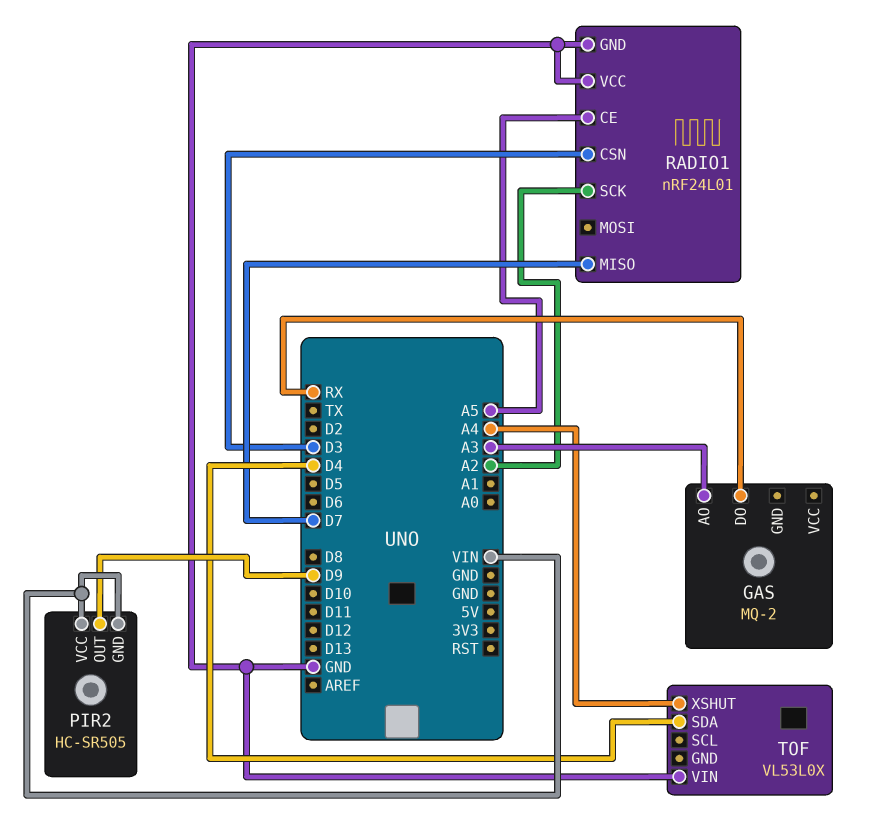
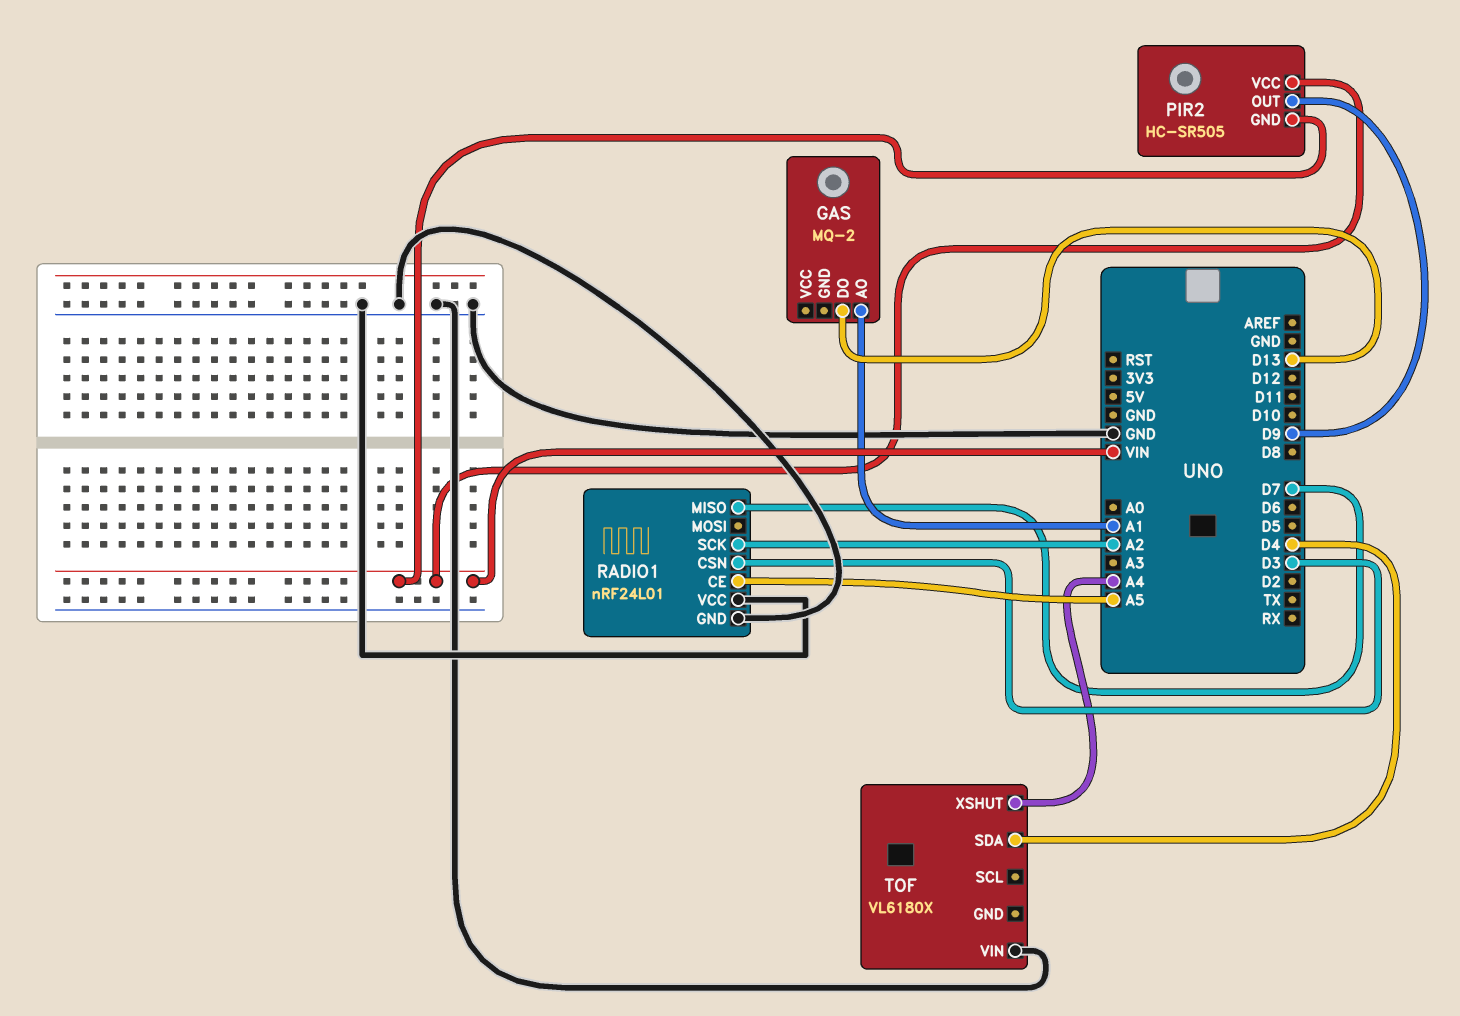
GAS pin AO: A3 -> A1
GAS pin DO: RX -> D13
TOF: VL53L0X -> VL6180X

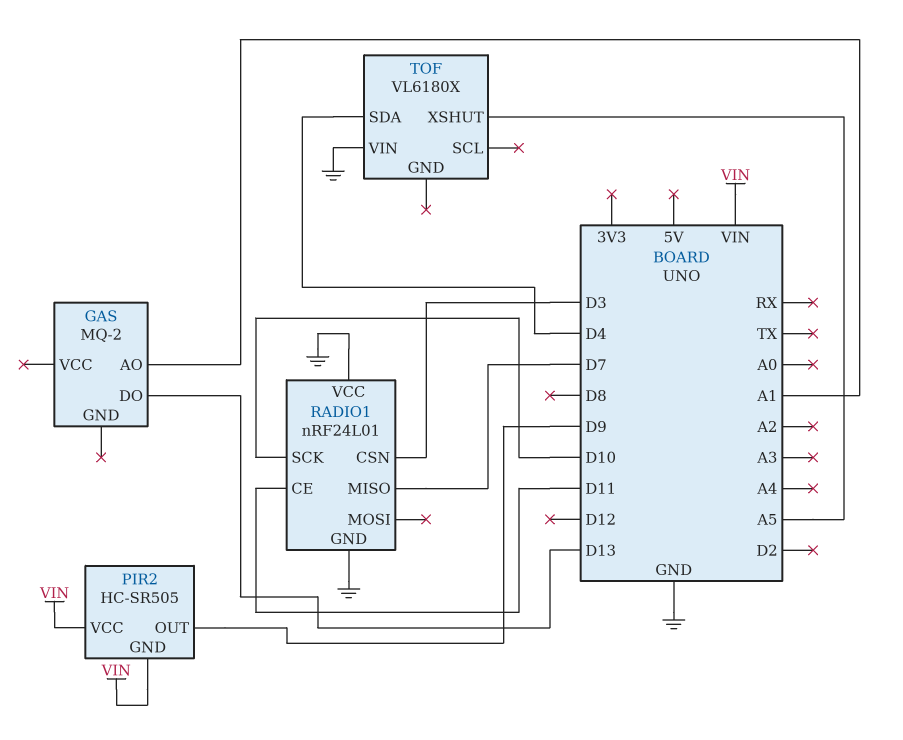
RADIO1 pin CE: A5 -> D11
RADIO1 pin SCK: A2 -> D10
TOF pin XSHUT: A4 -> A5

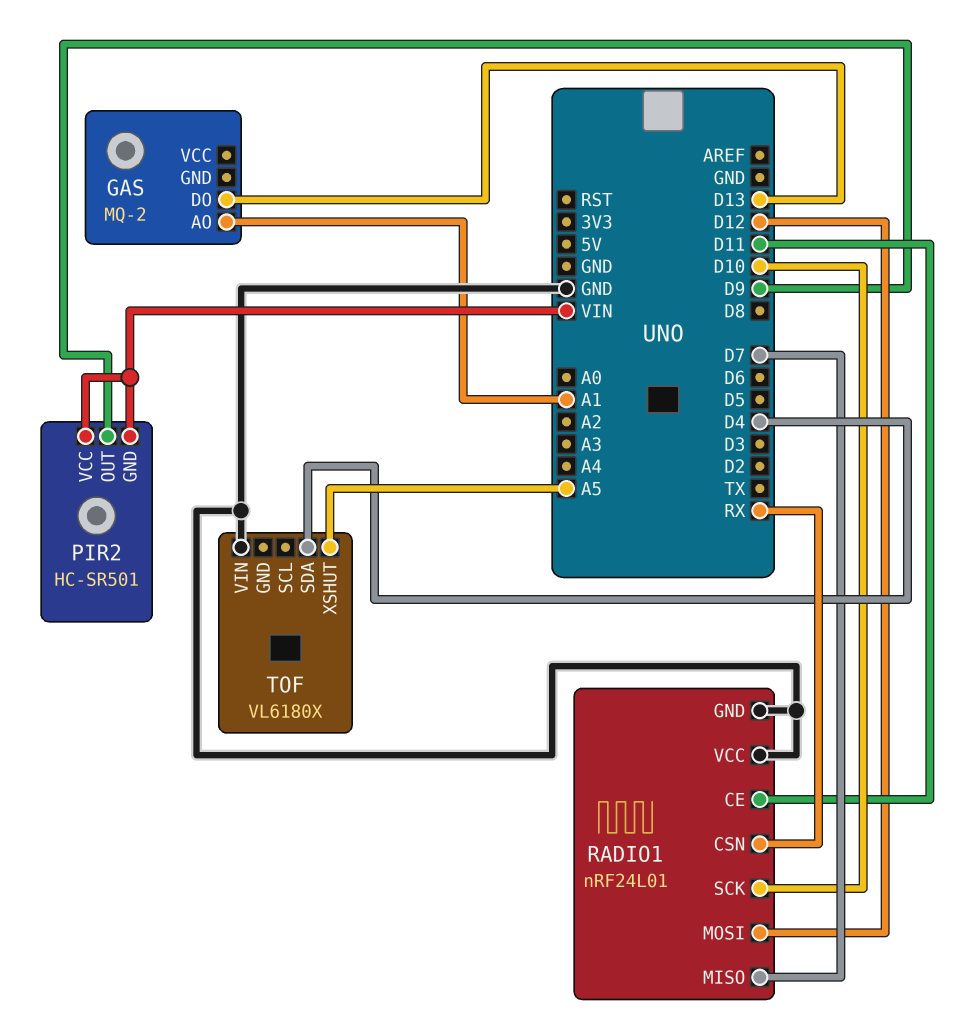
PIR2: HC-SR505 -> HC-SR501
RADIO1 pin CSN: D3 -> RX
RADIO1 pin MOSI: none -> D12

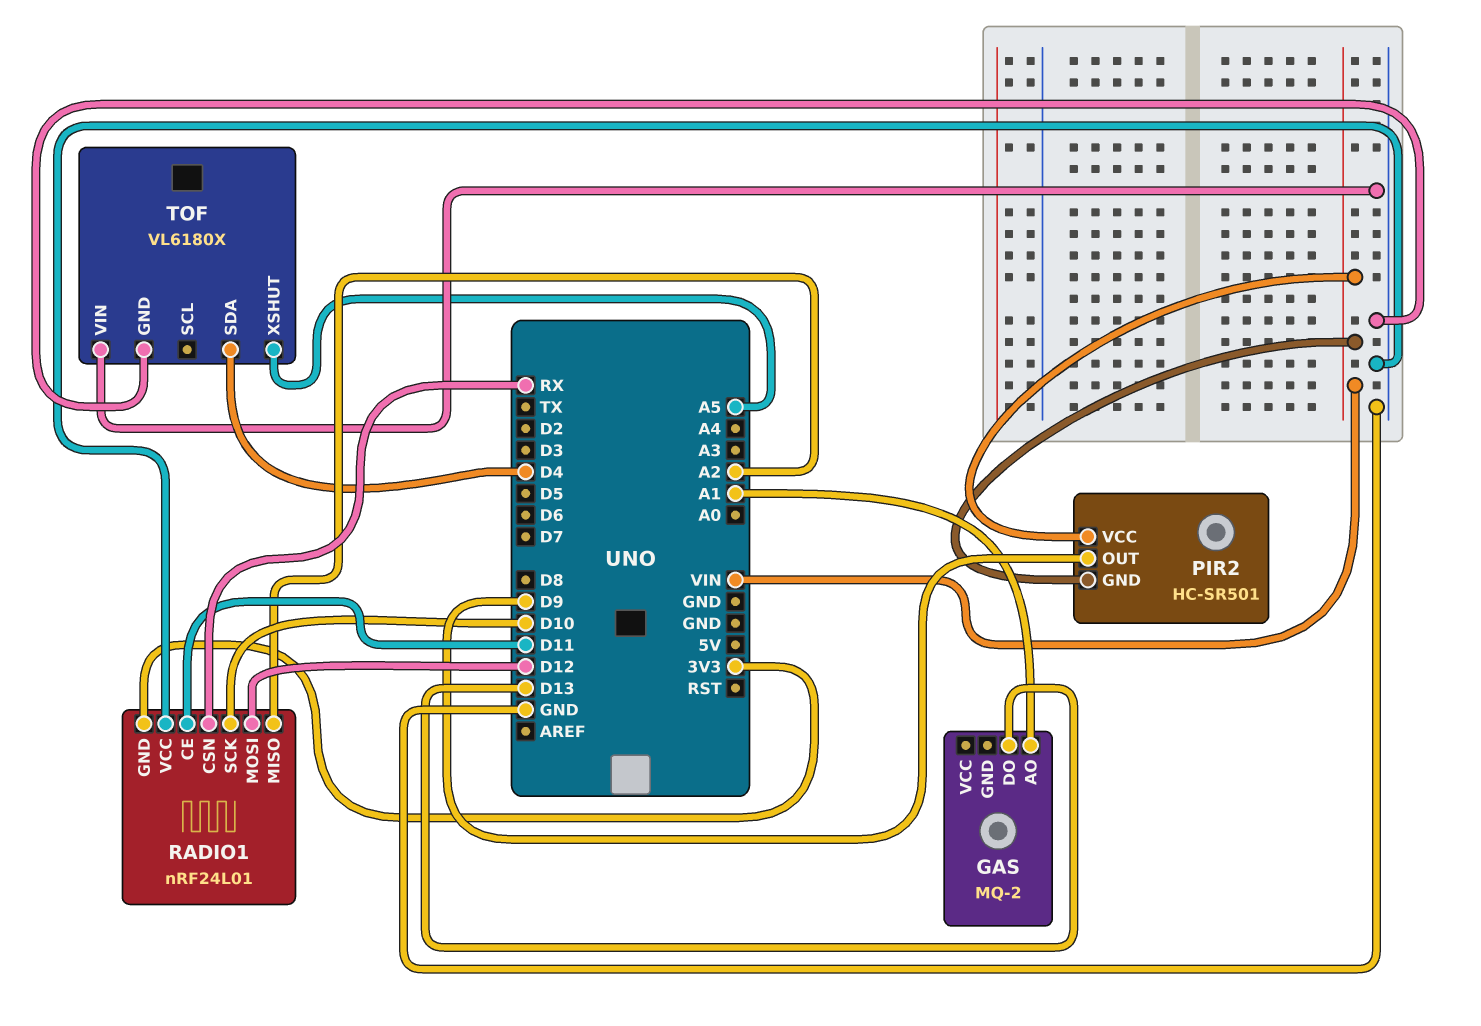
RADIO1 pin GND: GND -> 3V3
RADIO1 pin MISO: D7 -> A2
TOF pin GND: none -> GND

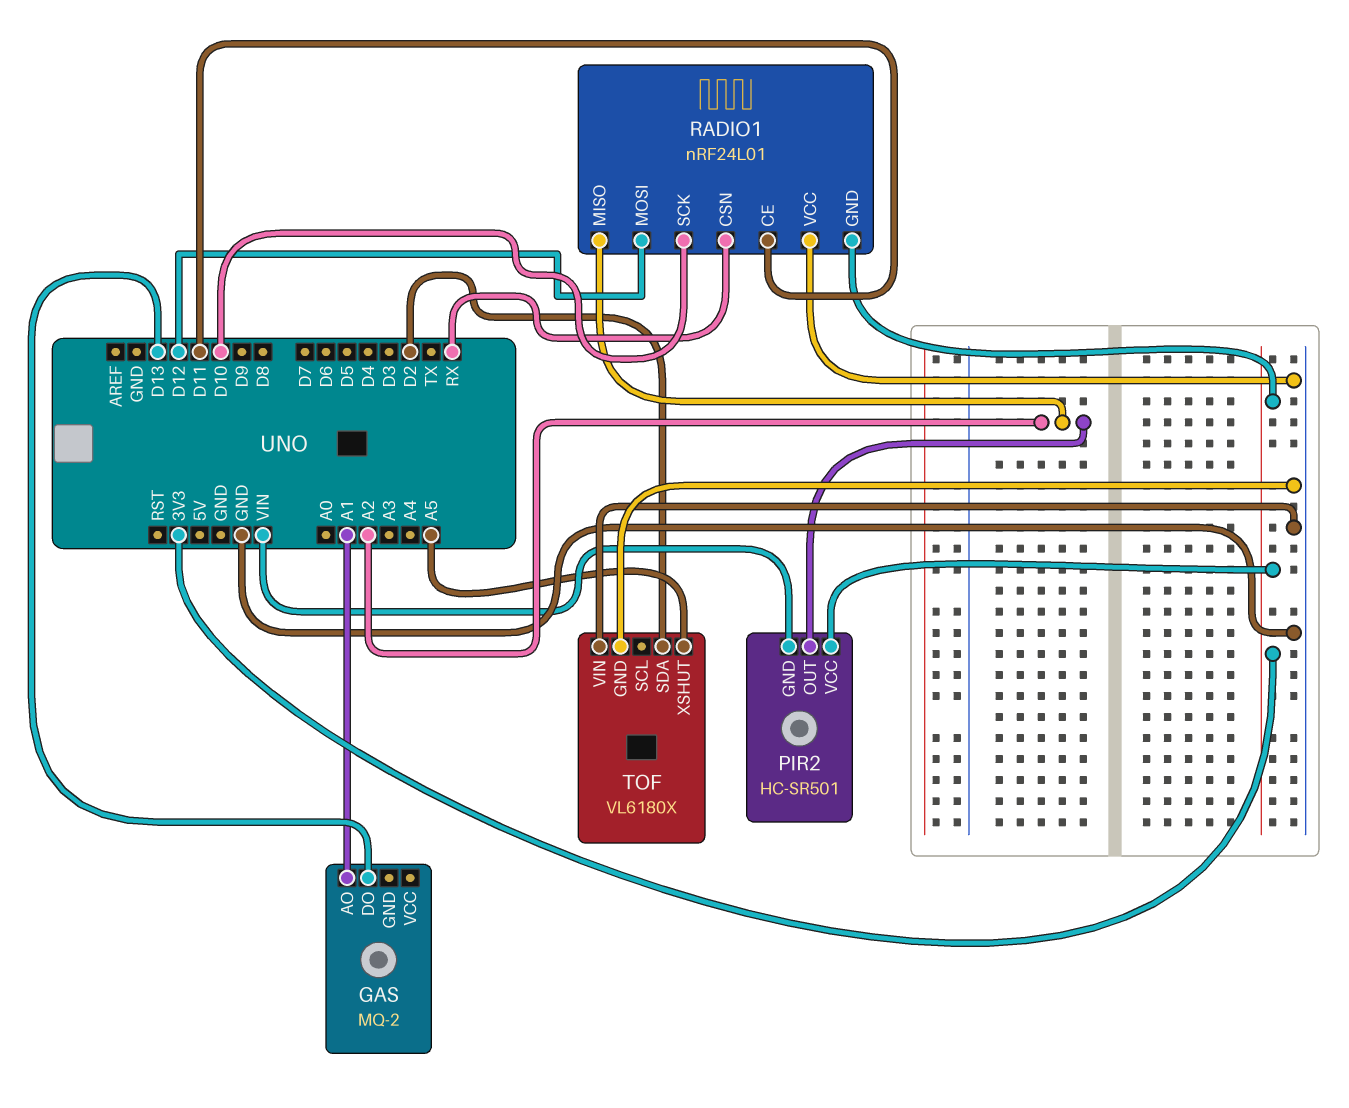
PIR2 pin OUT: D9 -> A2
PIR2 pin VCC: VIN -> 3V3
TOF pin SDA: D4 -> D2

